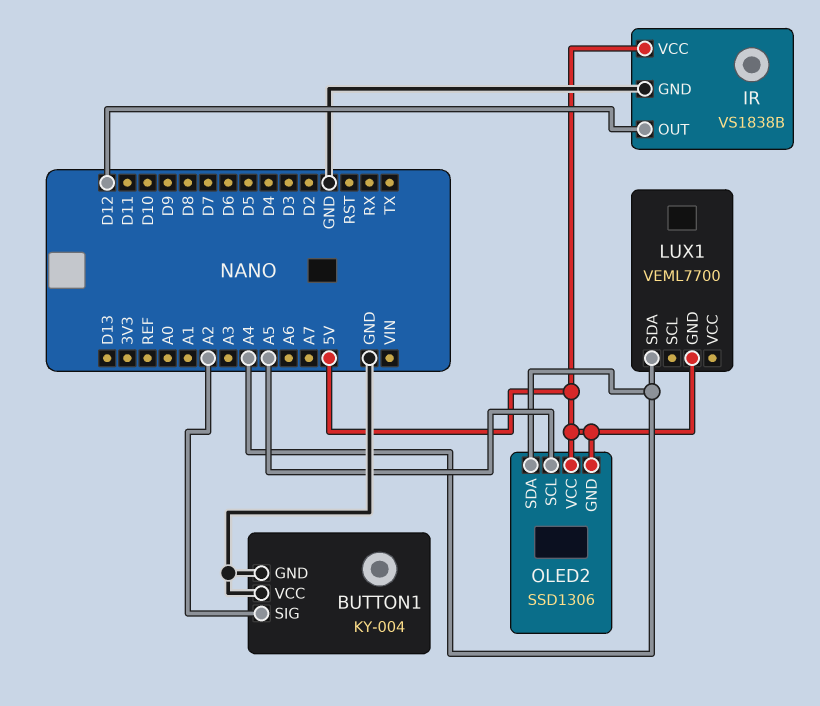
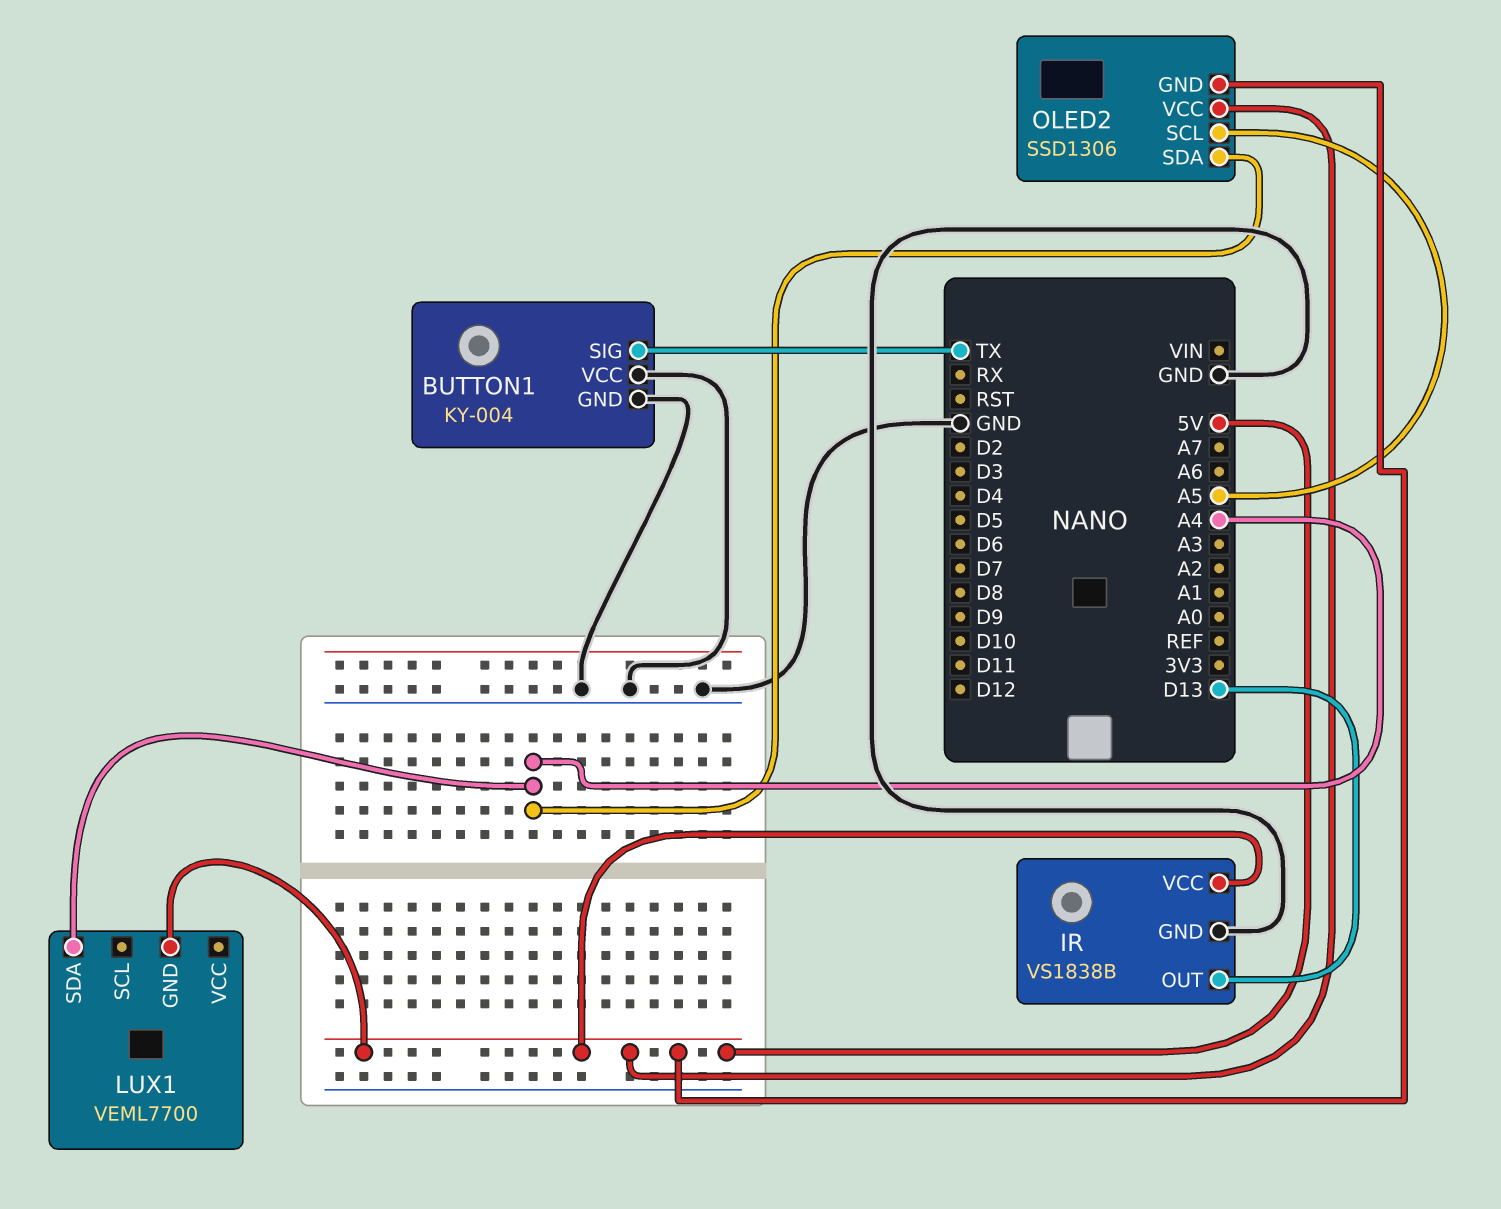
BUTTON1 pin SIG: A2 -> TX
IR pin OUT: D12 -> D13

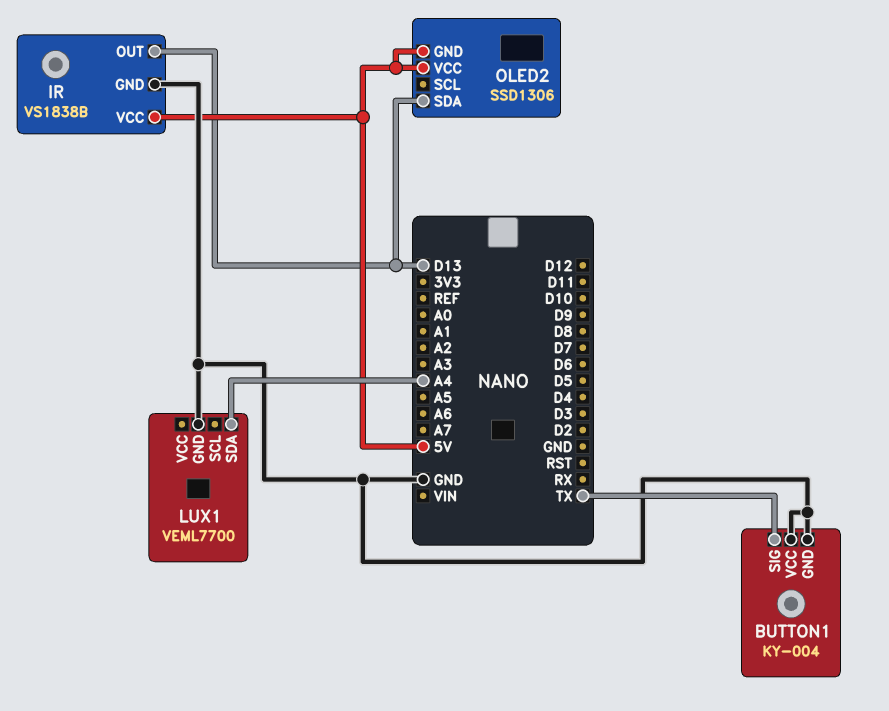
LUX1 pin GND: 5V -> GND
OLED2 pin SCL: A5 -> none
OLED2 pin SDA: A4 -> D13

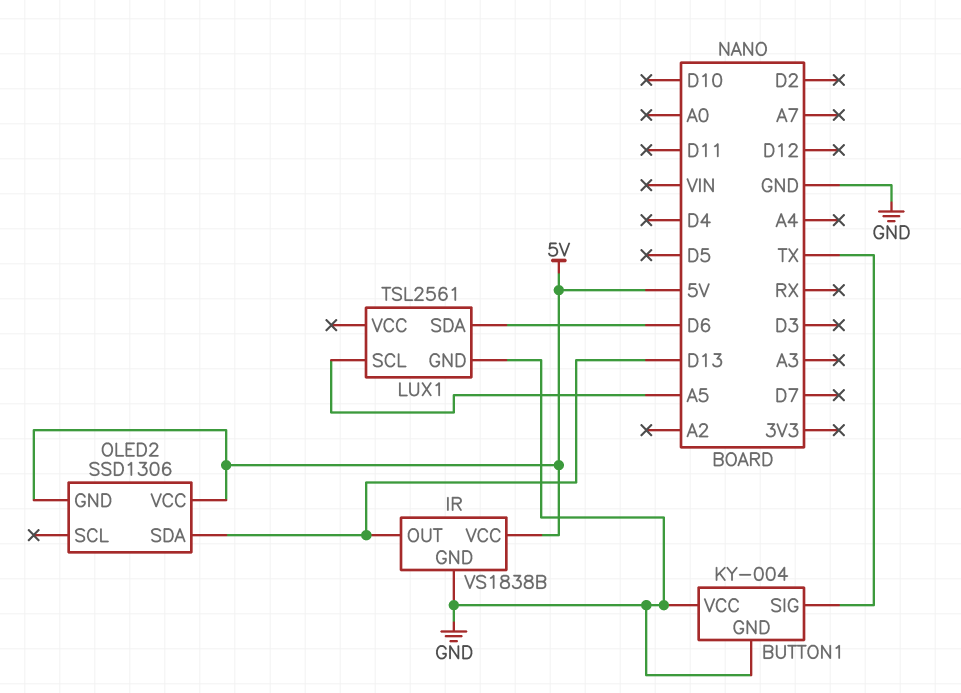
LUX1: VEML7700 -> TSL2561
LUX1 pin SCL: none -> A5
LUX1 pin SDA: A4 -> D6

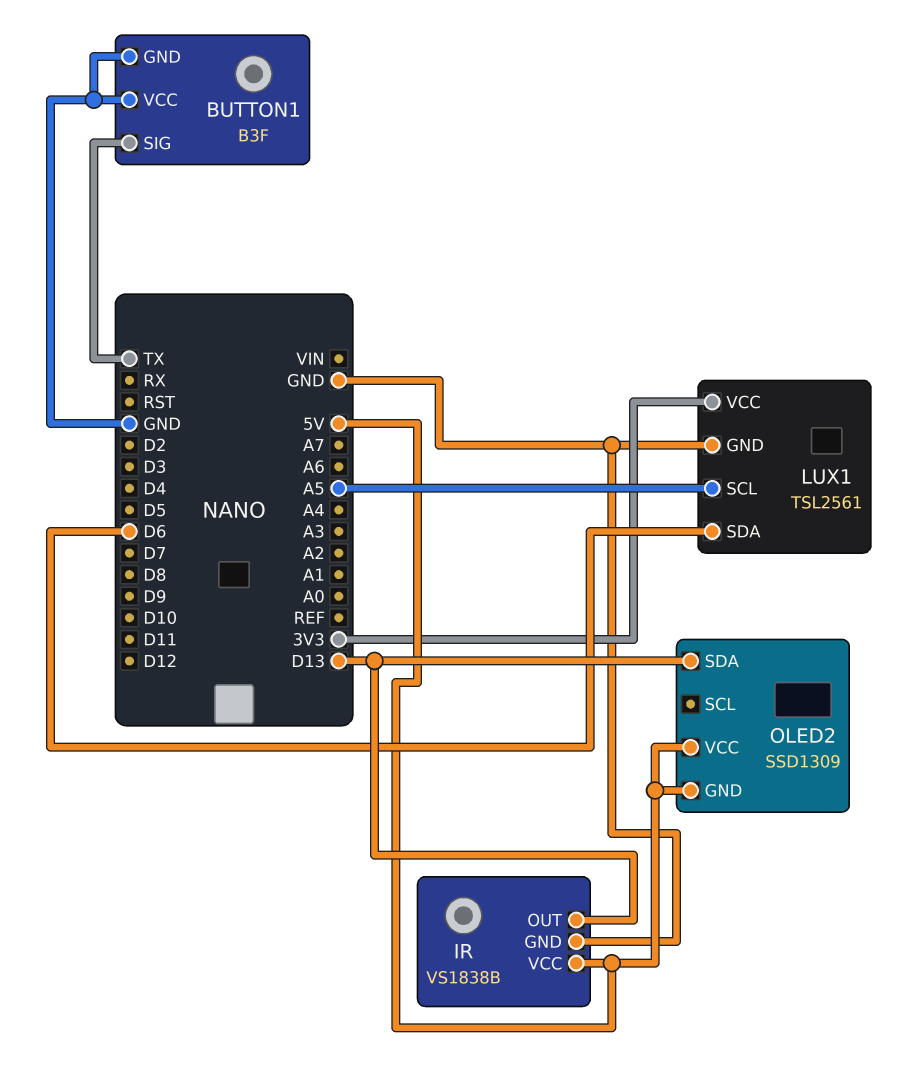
BUTTON1: KY-004 -> B3F
LUX1 pin VCC: none -> 3V3
OLED2: SSD1306 -> SSD1309

